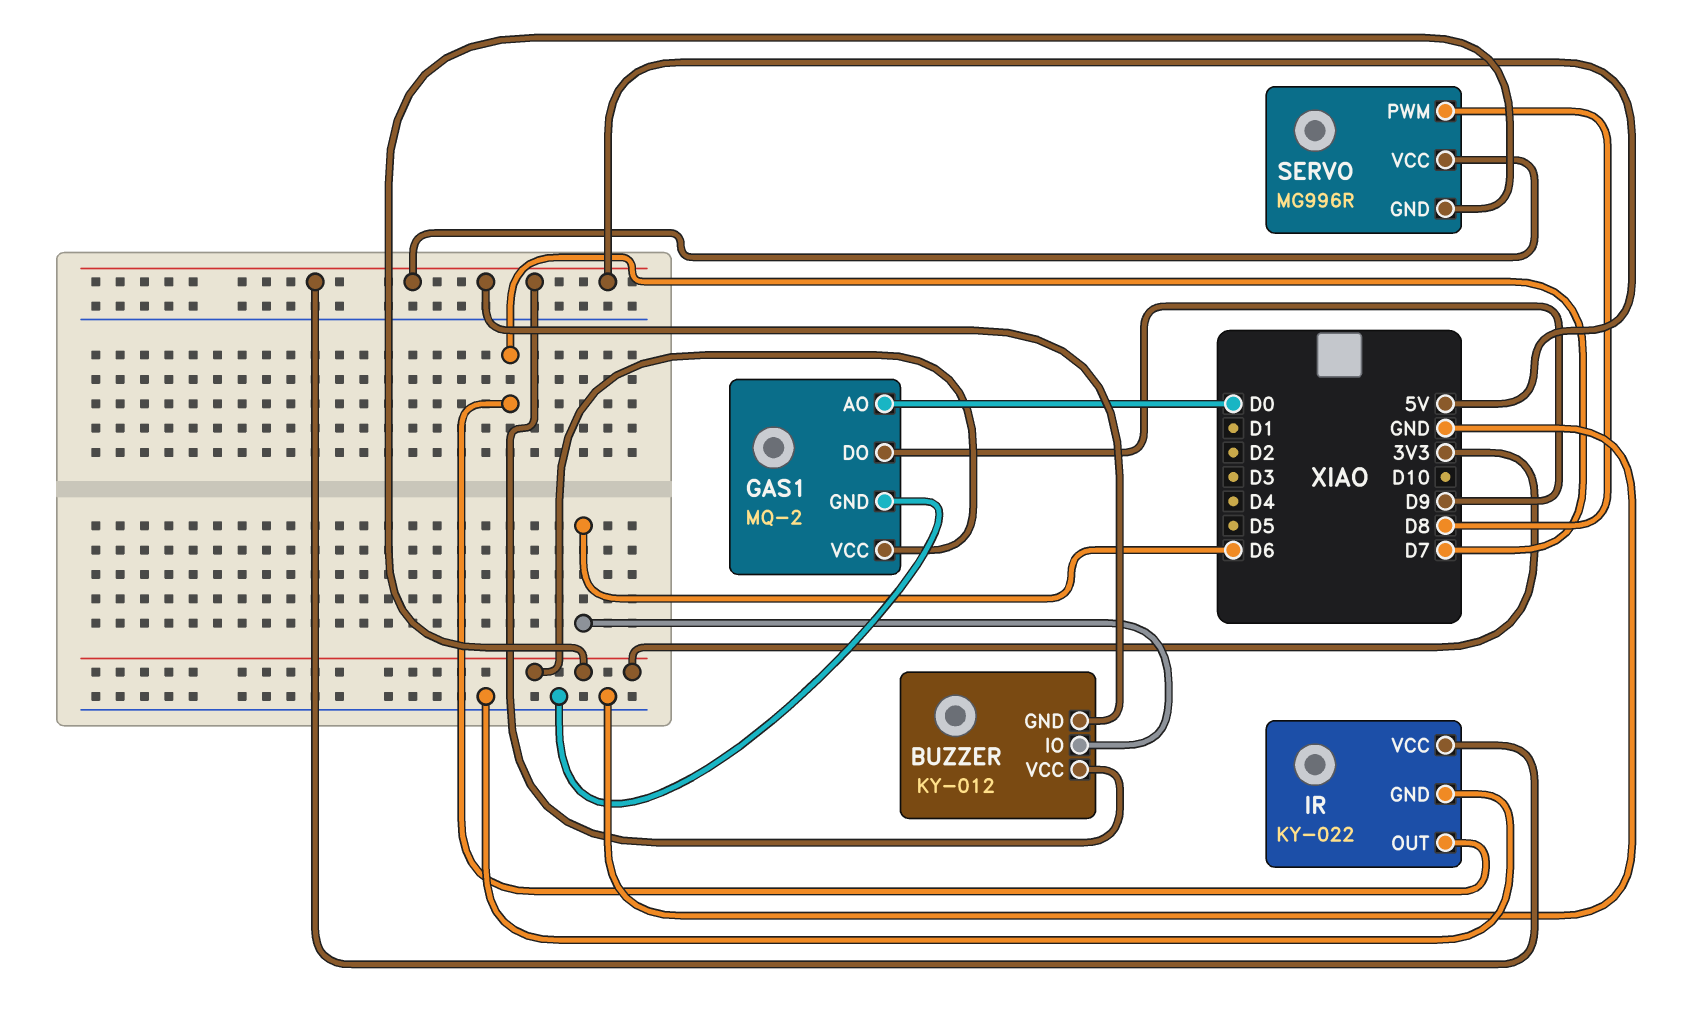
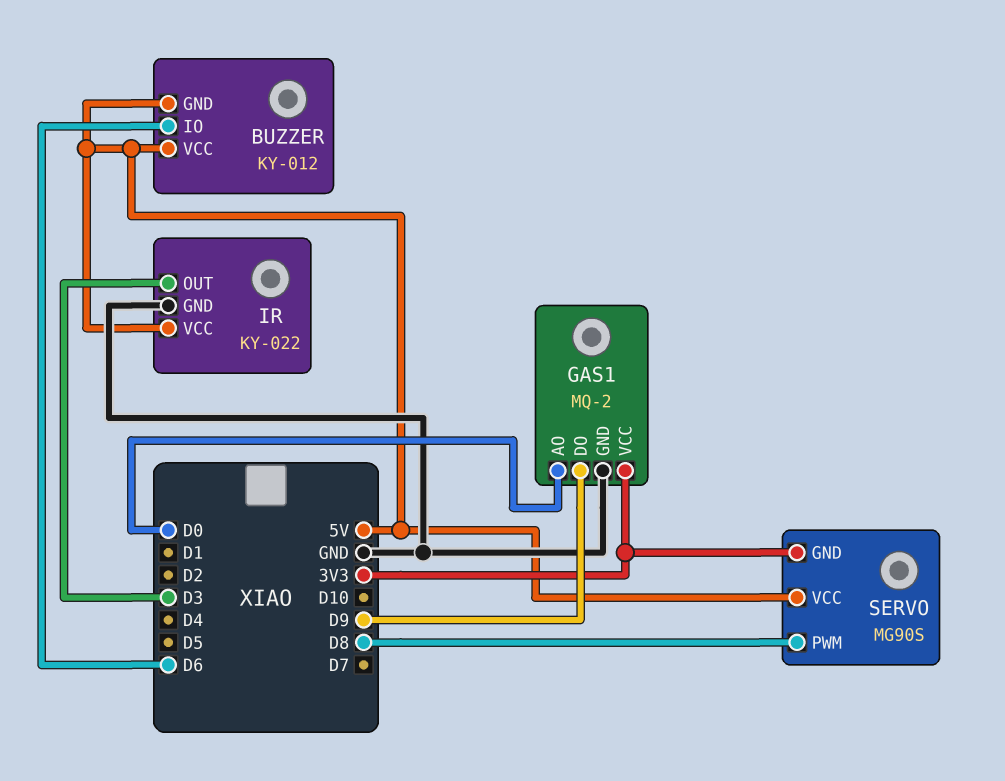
IR pin OUT: D7 -> D3
SERVO: MG996R -> MG90S

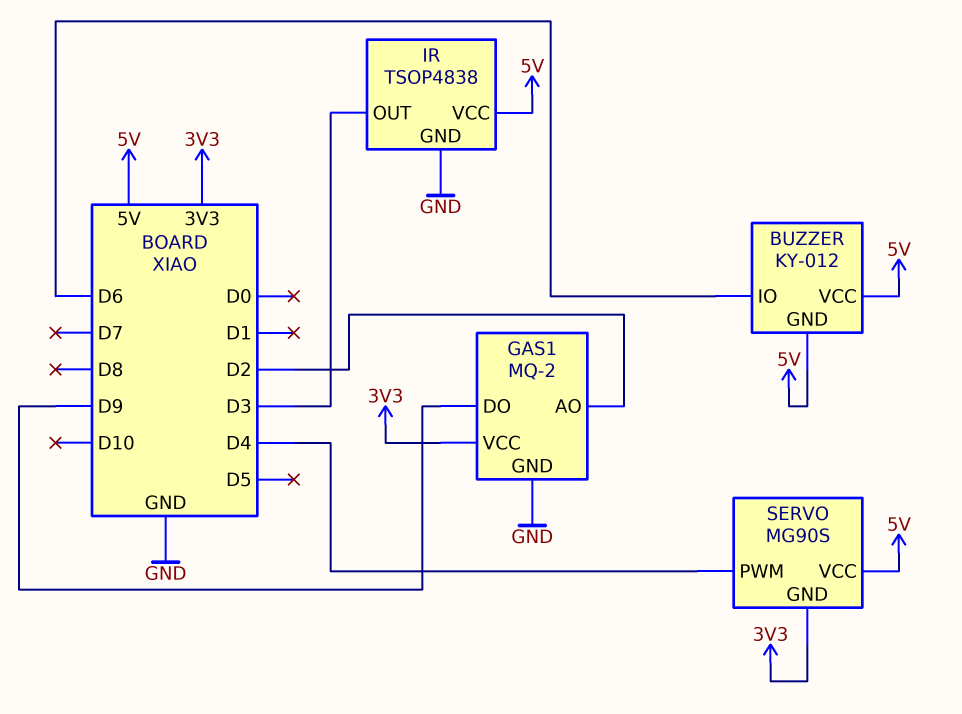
GAS1 pin AO: D0 -> D2
IR: KY-022 -> TSOP4838
SERVO pin PWM: D8 -> D4

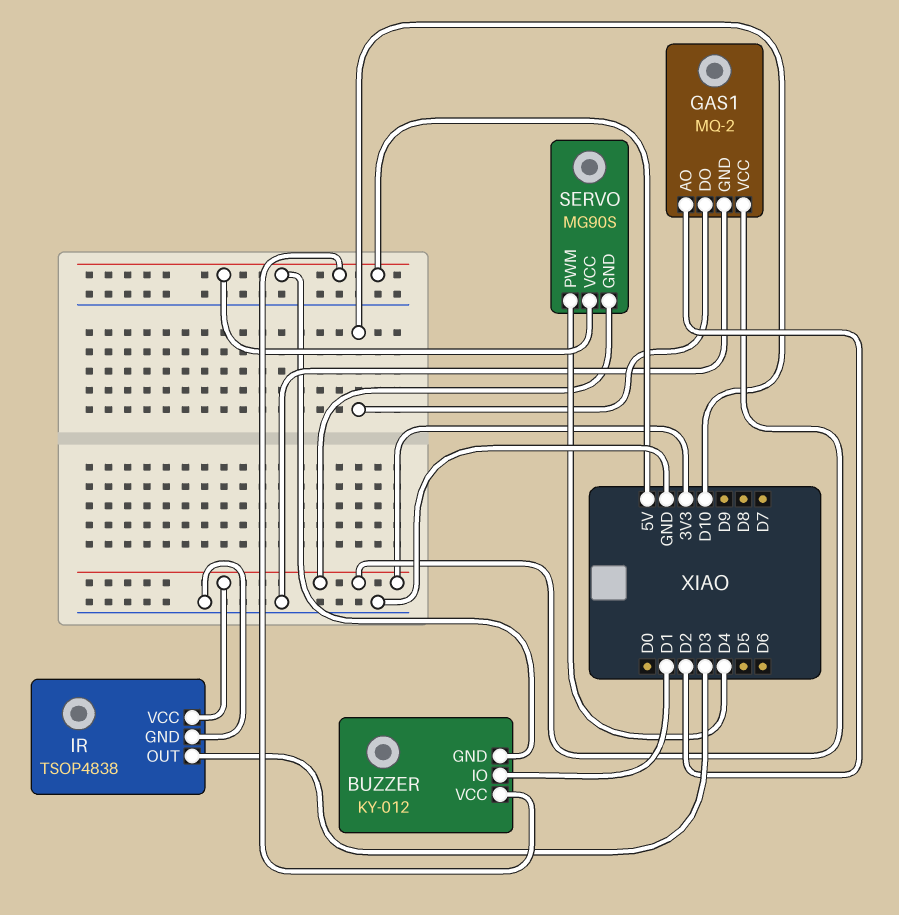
BUZZER pin IO: D6 -> D1
GAS1 pin DO: D9 -> D10
IR pin VCC: 5V -> 3V3

